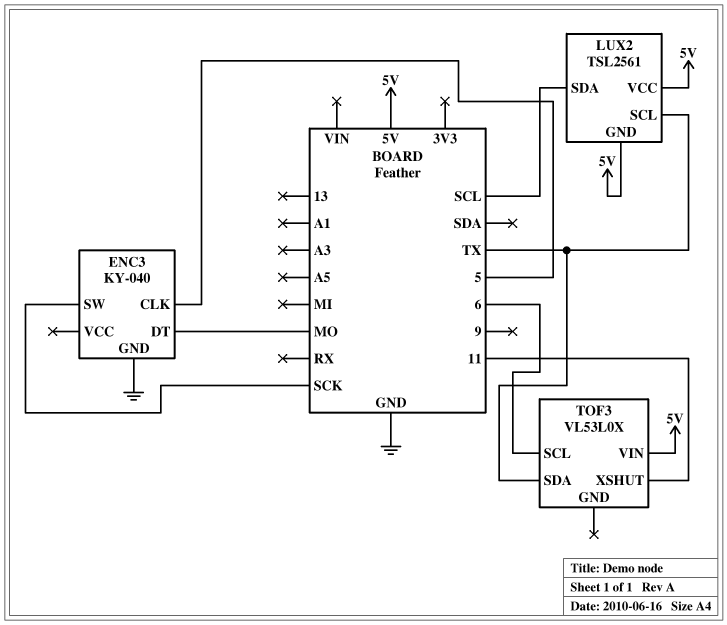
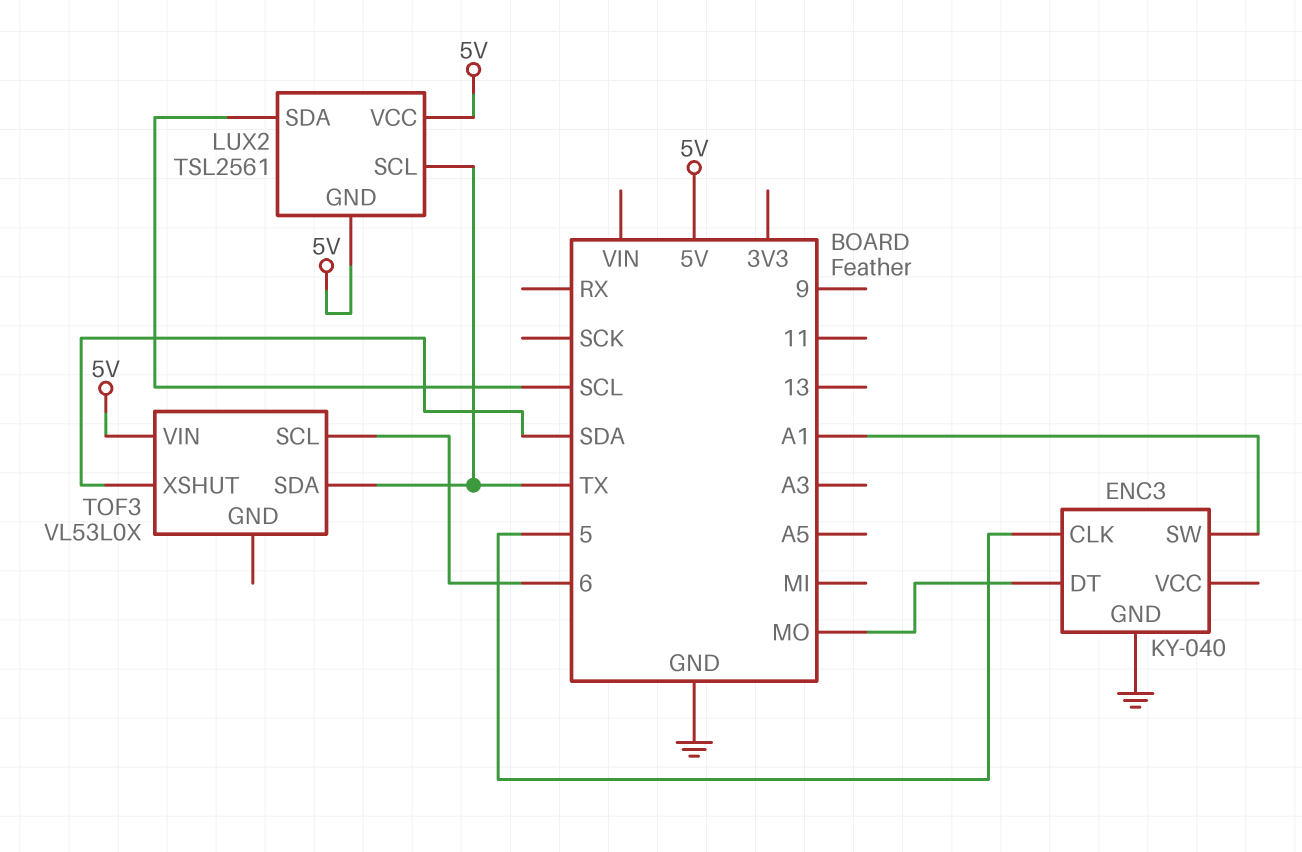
ENC3 pin SW: SCK -> A1
TOF3 pin XSHUT: 11 -> SDA

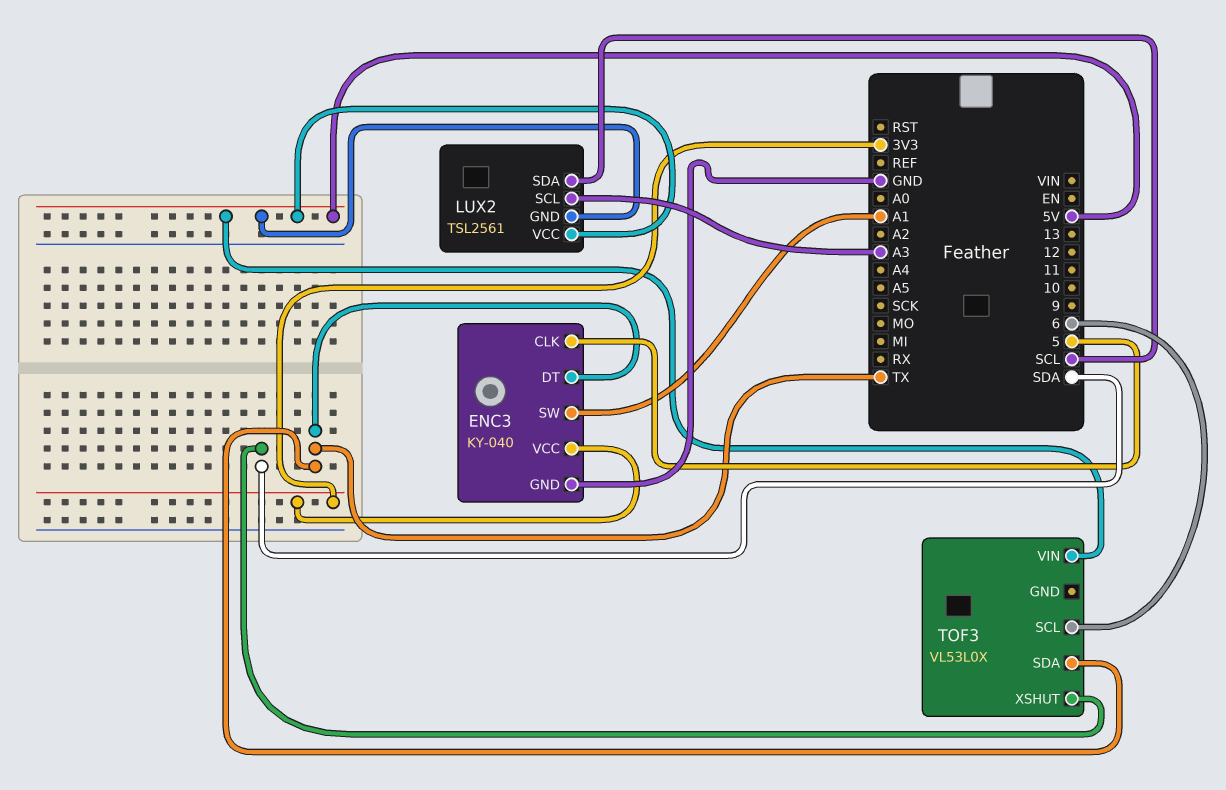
ENC3 pin DT: MO -> TX
ENC3 pin VCC: none -> 3V3
LUX2 pin SCL: TX -> A3

